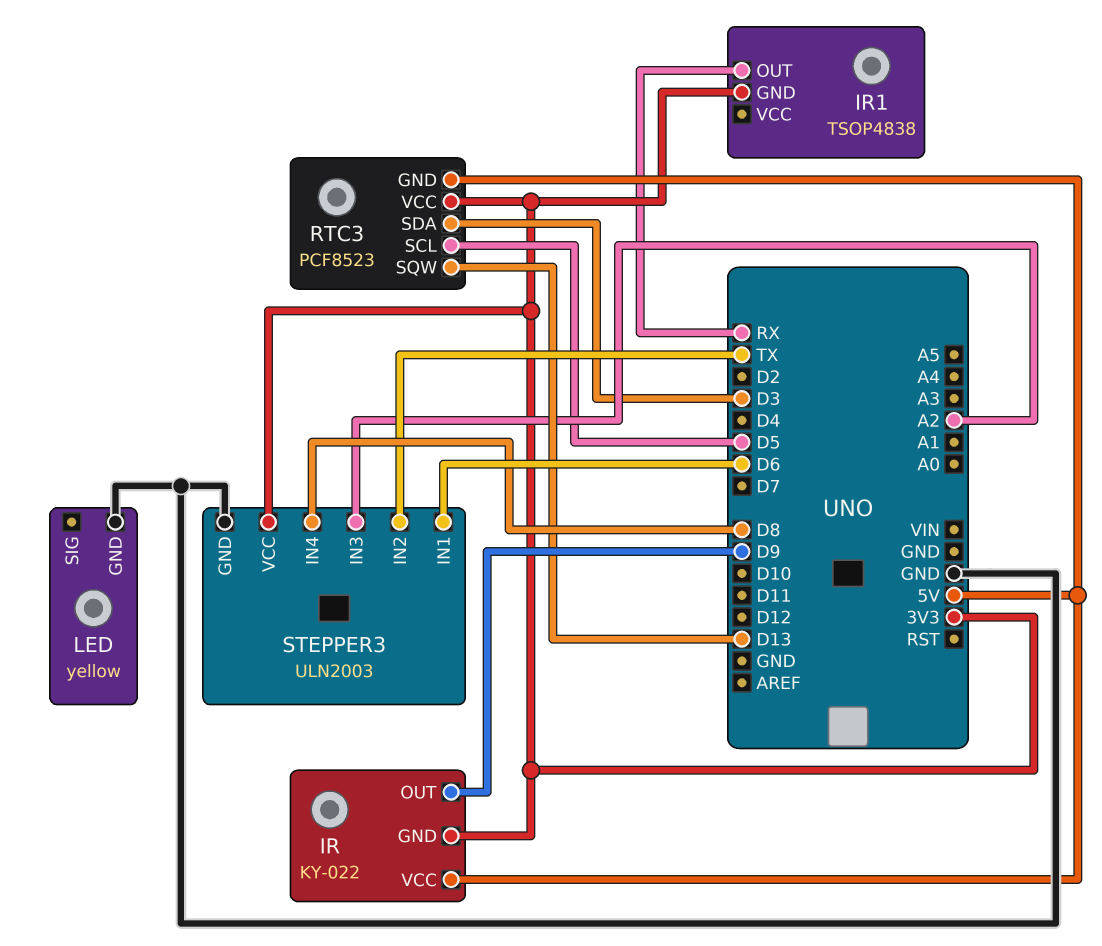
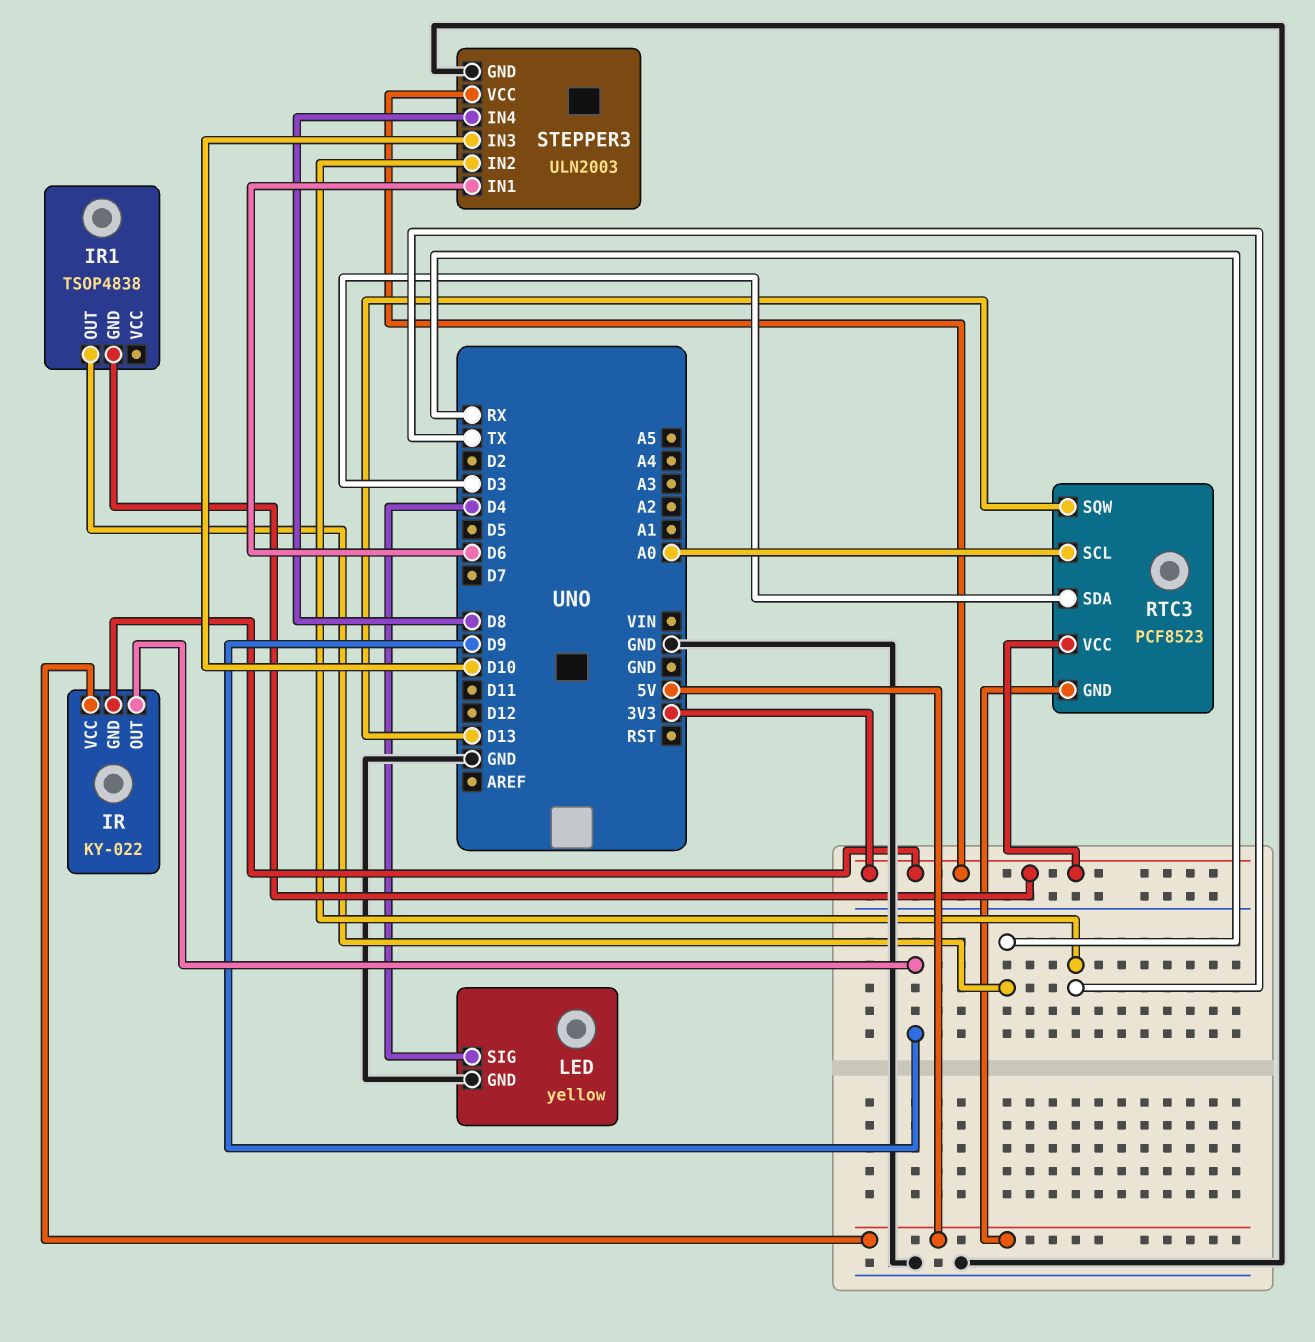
LED pin SIG: none -> D4
RTC3 pin SCL: D5 -> A0
STEPPER3 pin IN3: A2 -> D10

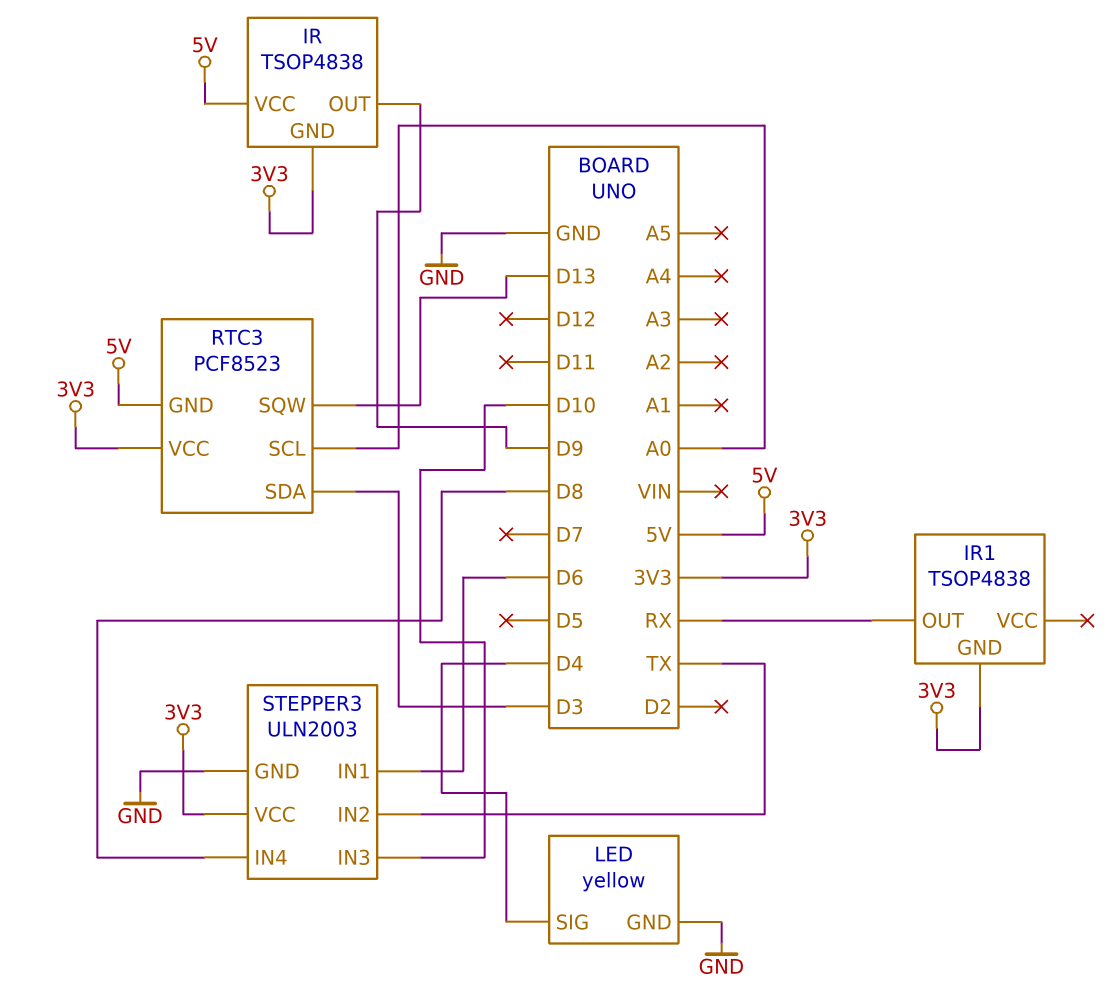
IR: KY-022 -> TSOP4838

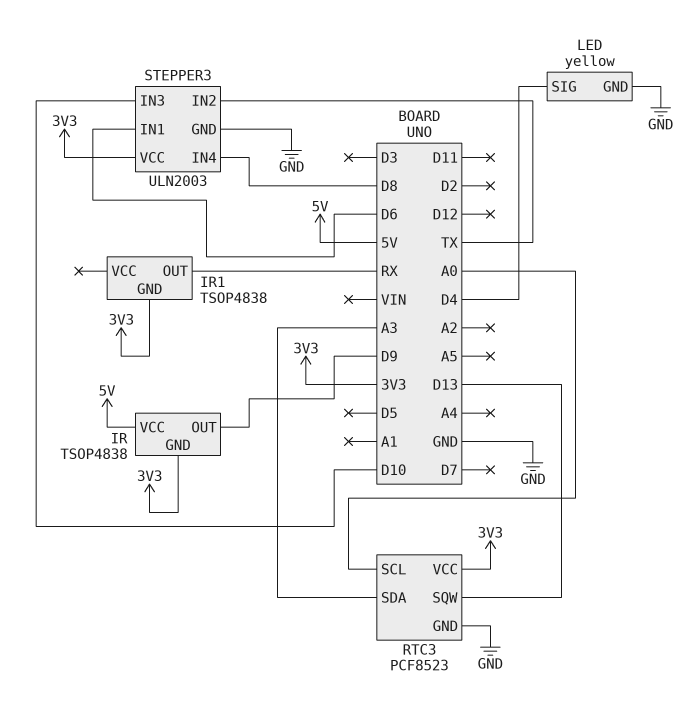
RTC3 pin GND: 5V -> GND
RTC3 pin SDA: D3 -> A3

